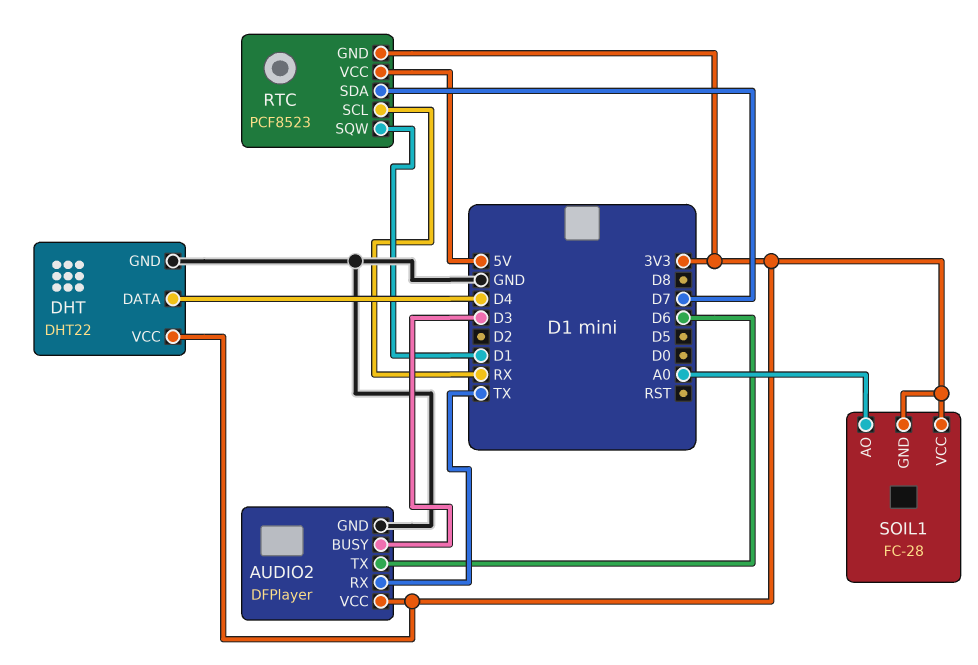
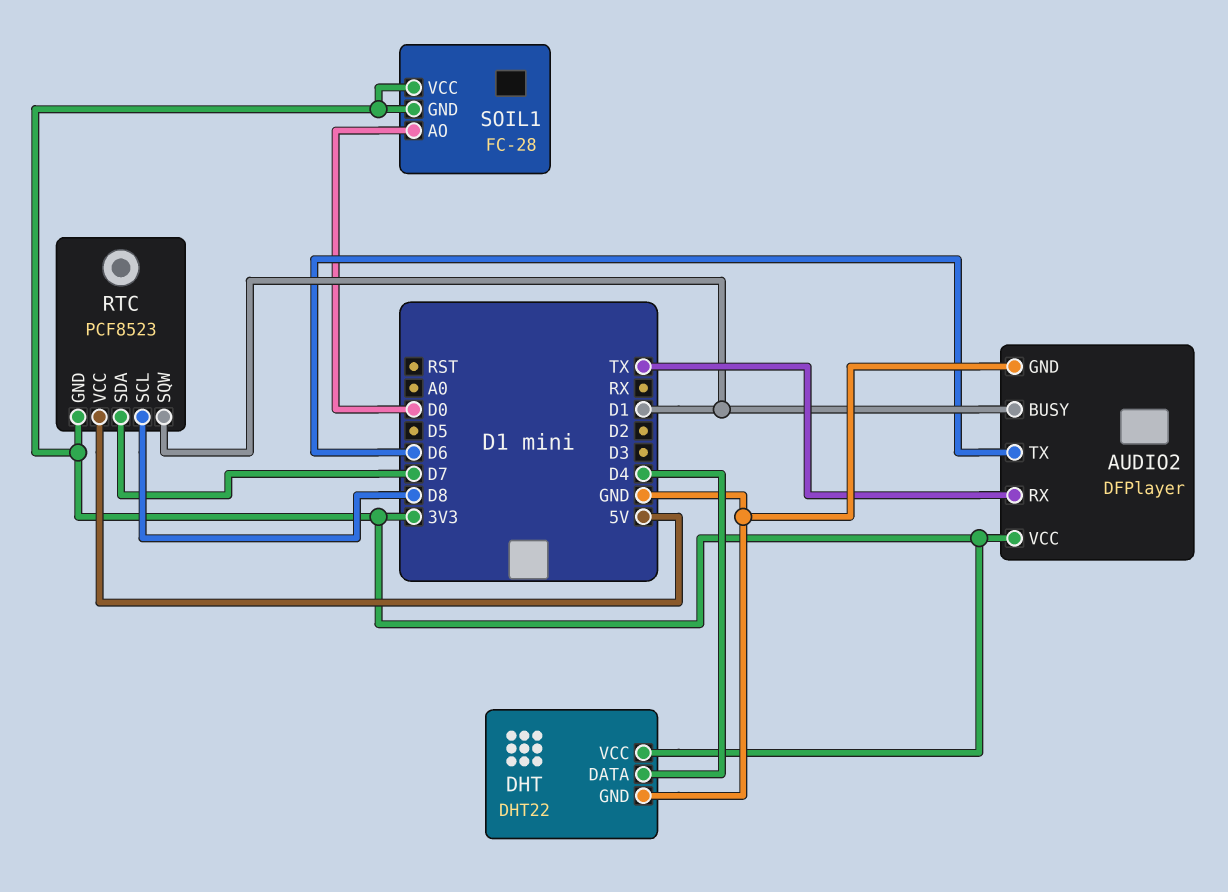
AUDIO2 pin BUSY: D3 -> D1
RTC pin SCL: RX -> D8
SOIL1 pin AO: A0 -> D0

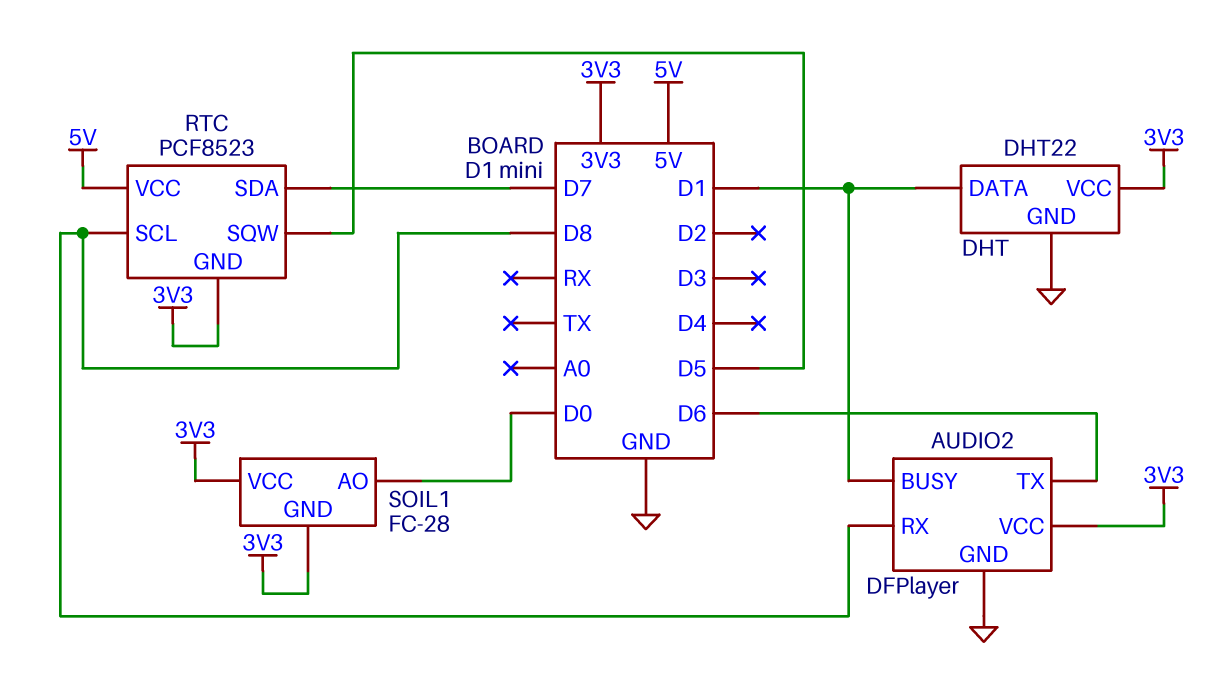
AUDIO2 pin RX: TX -> D8
DHT pin DATA: D4 -> D1
RTC pin SQW: D1 -> D5

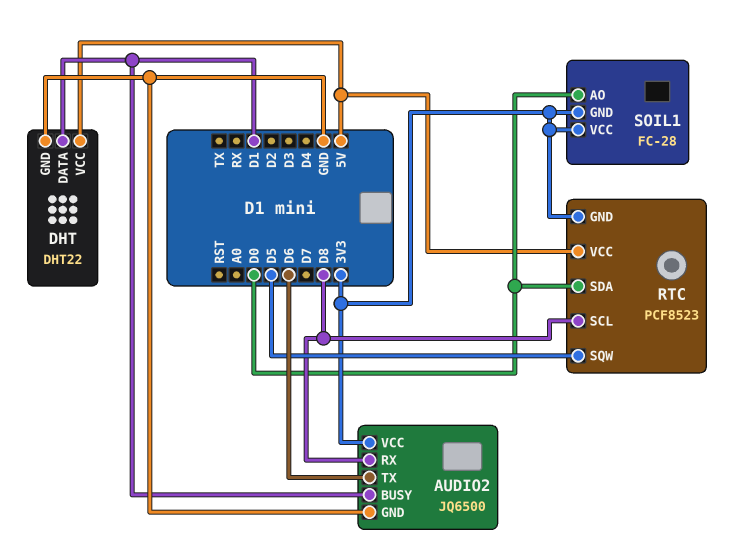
AUDIO2: DFPlayer -> JQ6500
DHT pin VCC: 3V3 -> 5V
RTC pin SDA: D7 -> D0

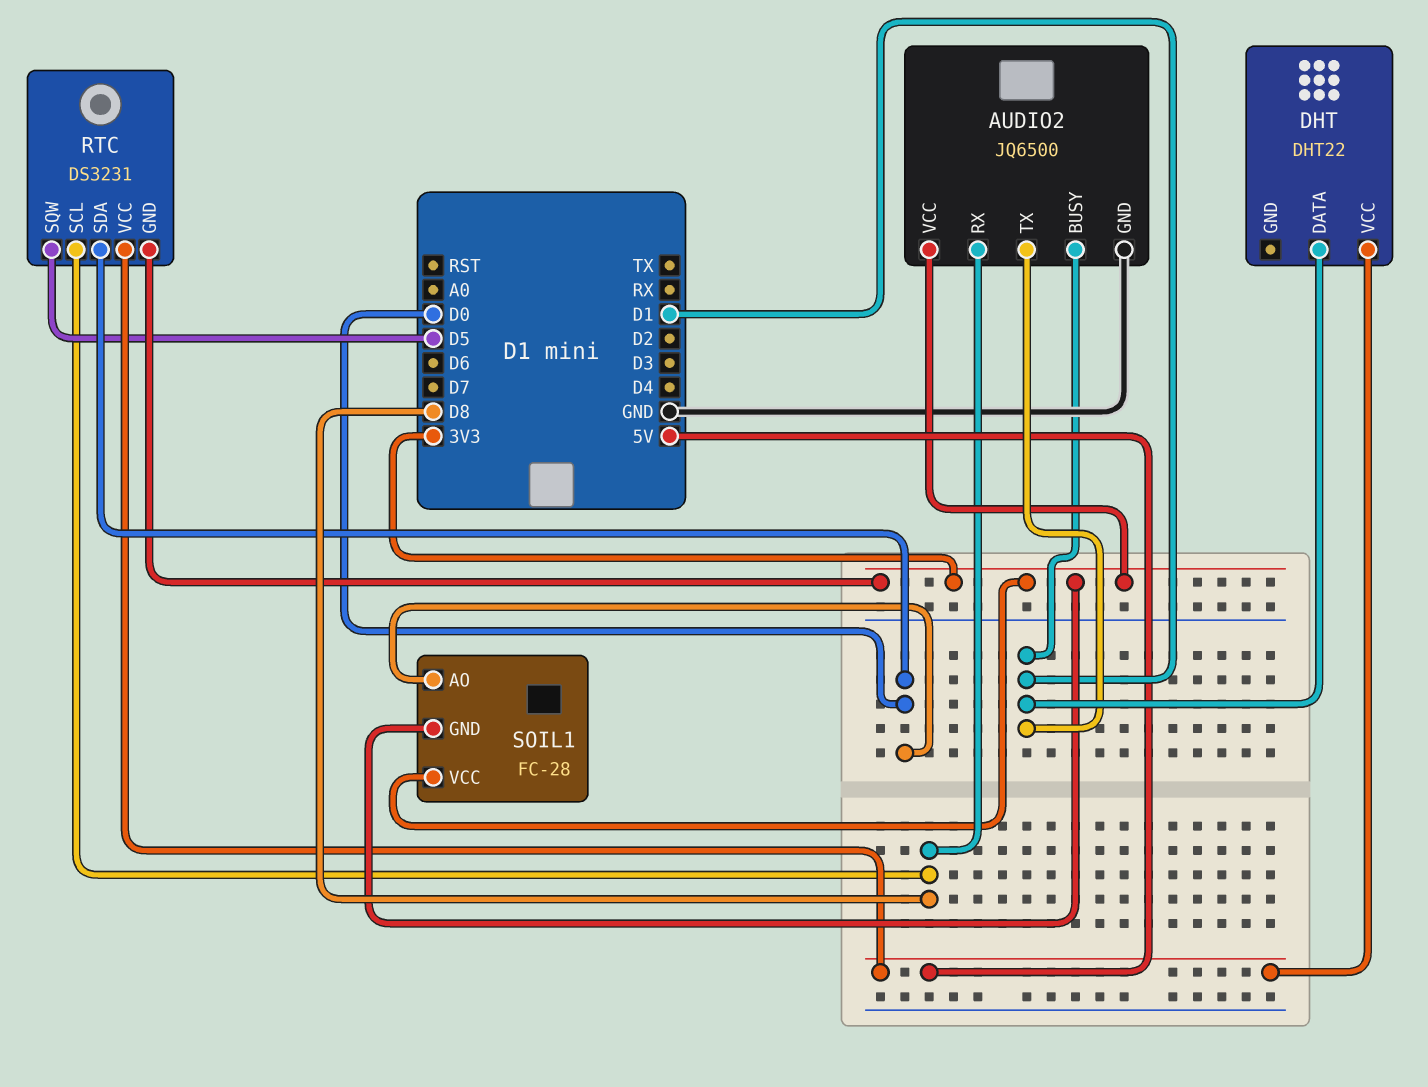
AUDIO2 pin TX: D6 -> D1
DHT pin GND: GND -> none
RTC: PCF8523 -> DS3231

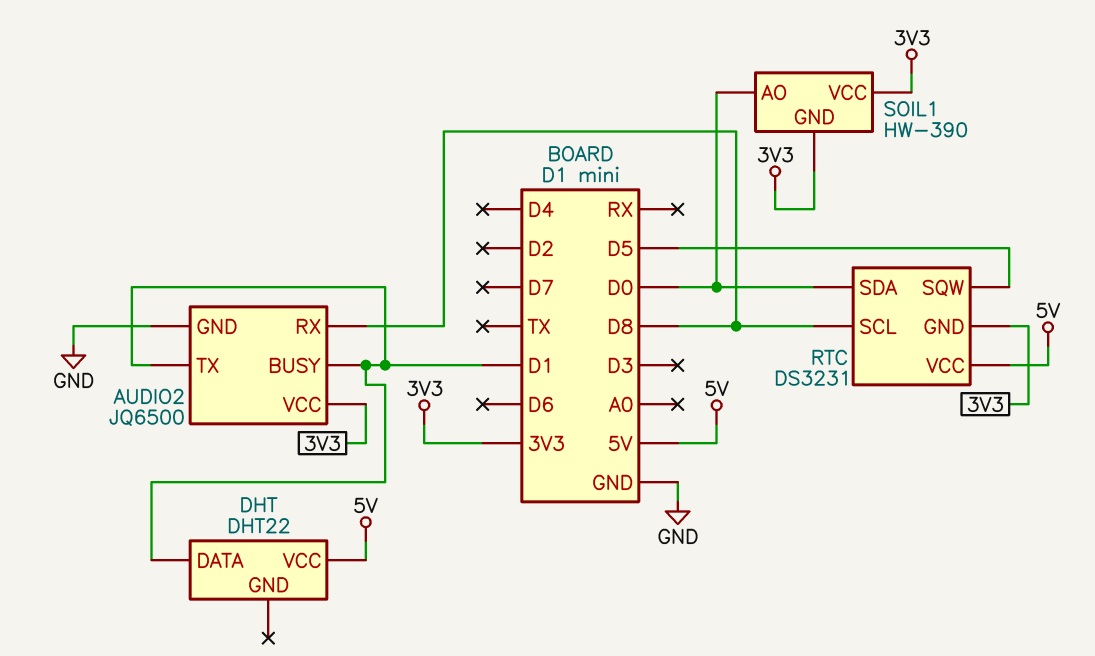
SOIL1: FC-28 -> HW-390

